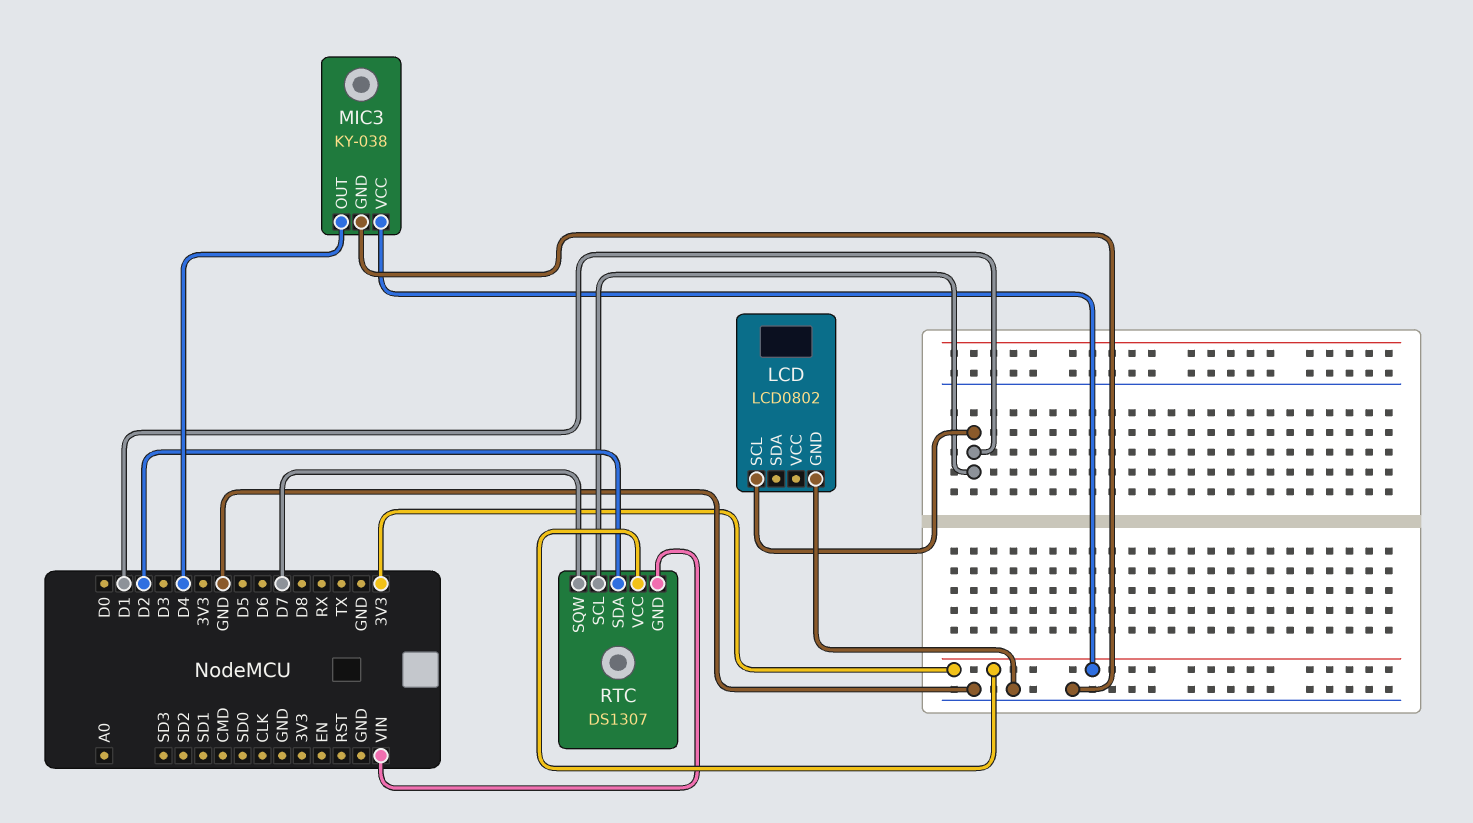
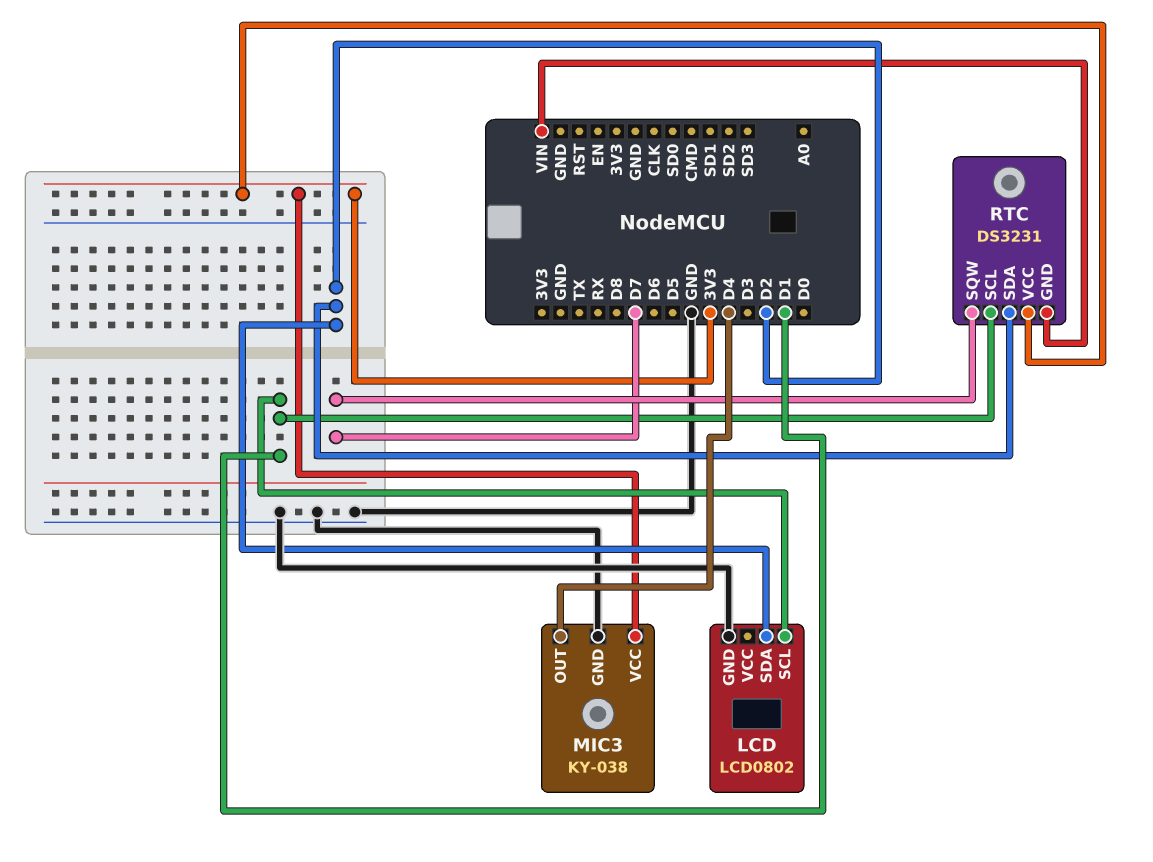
LCD pin SDA: none -> D2
RTC: DS1307 -> DS3231

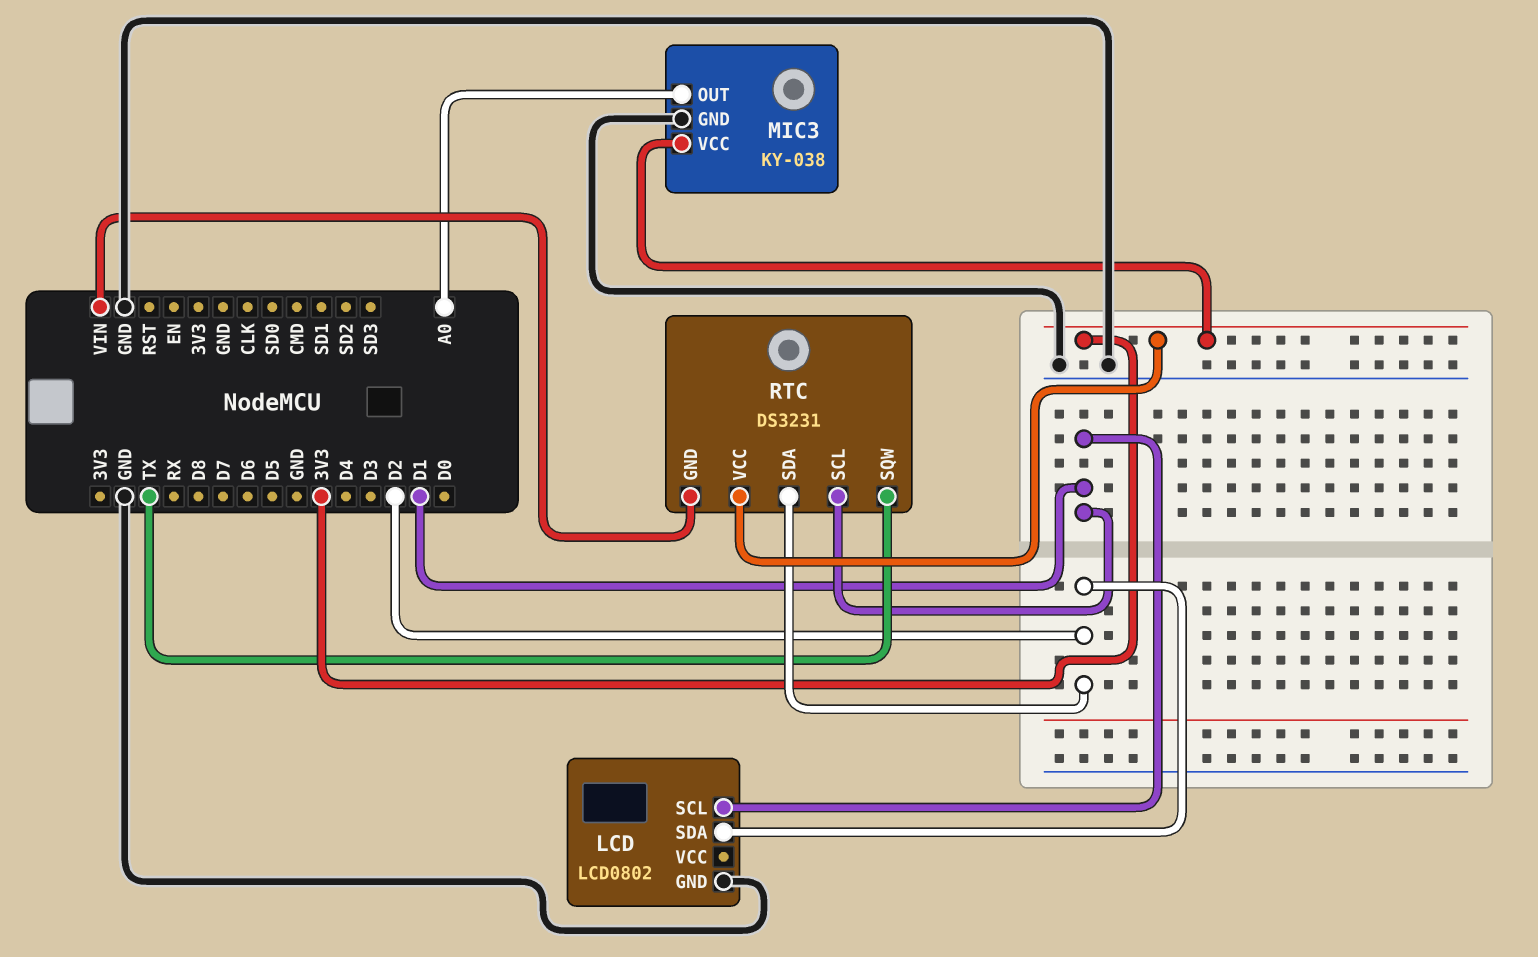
MIC3 pin OUT: D4 -> A0
RTC pin SQW: D7 -> TX

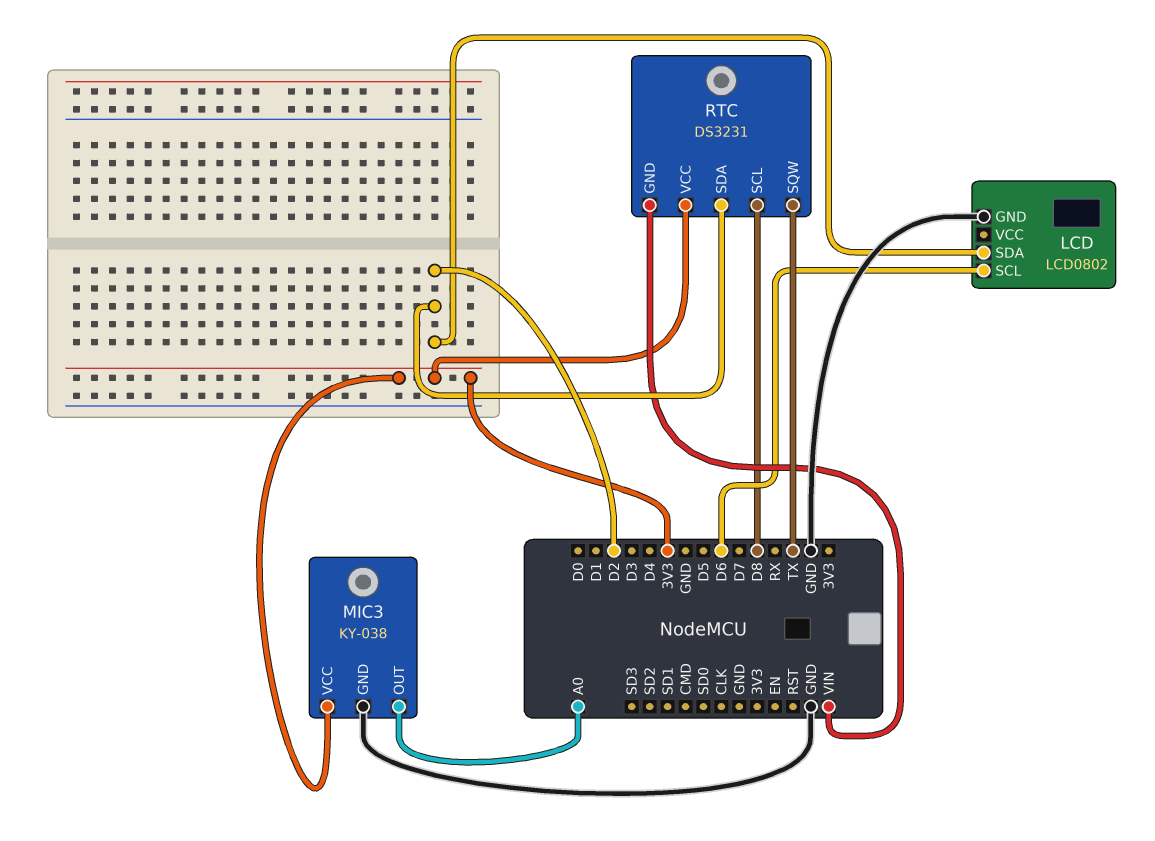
LCD pin SCL: D1 -> D6
RTC pin SCL: D1 -> D8

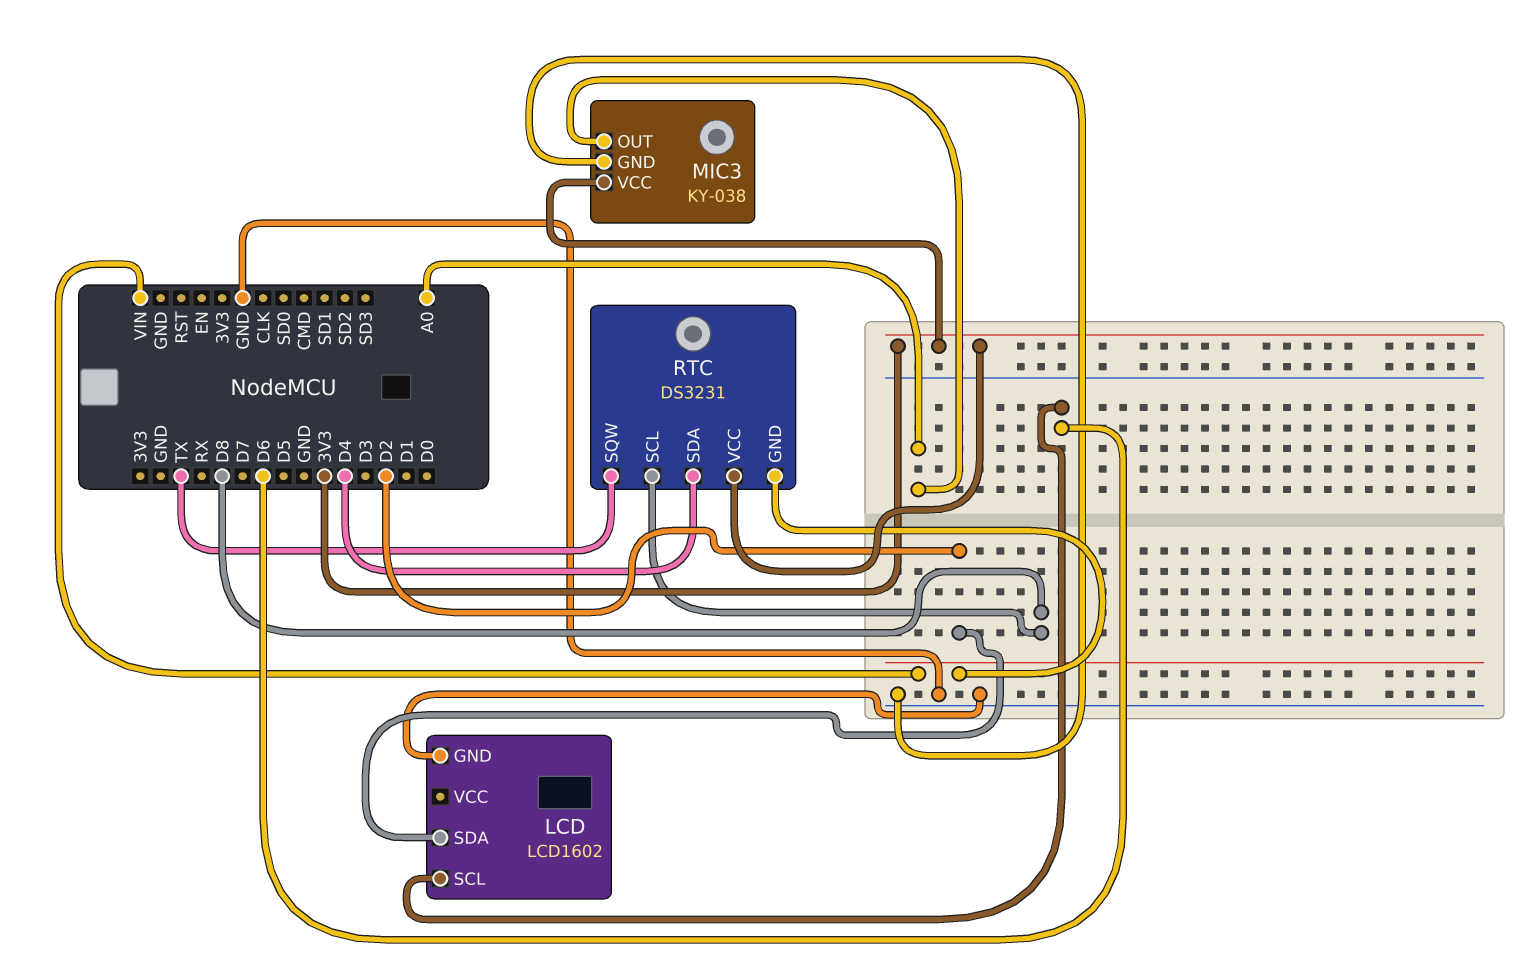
LCD: LCD0802 -> LCD1602
RTC pin SDA: D2 -> D4

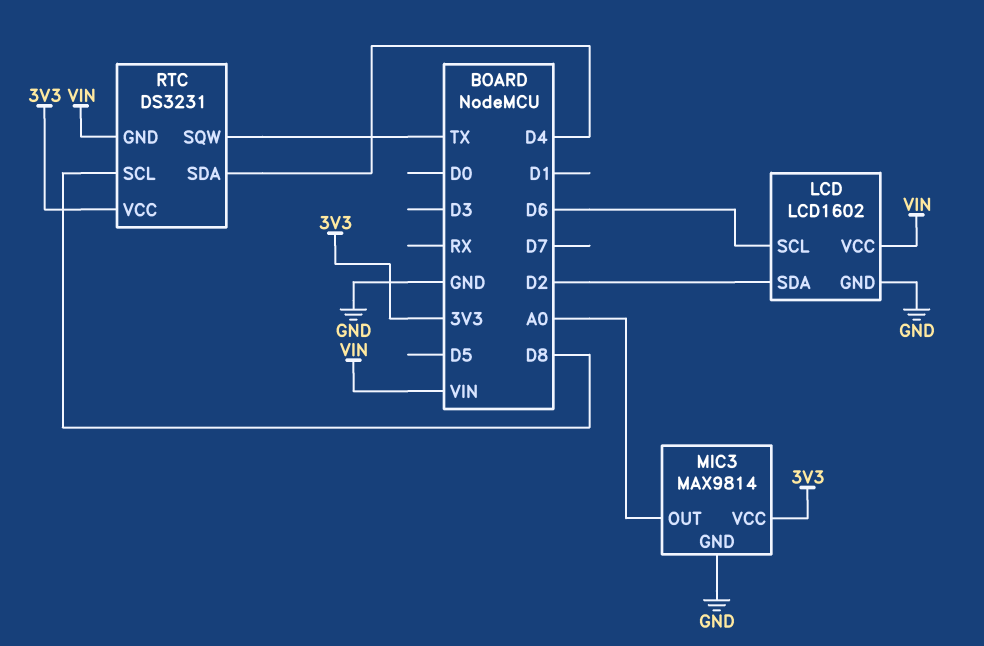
LCD pin VCC: none -> VIN
MIC3: KY-038 -> MAX9814

